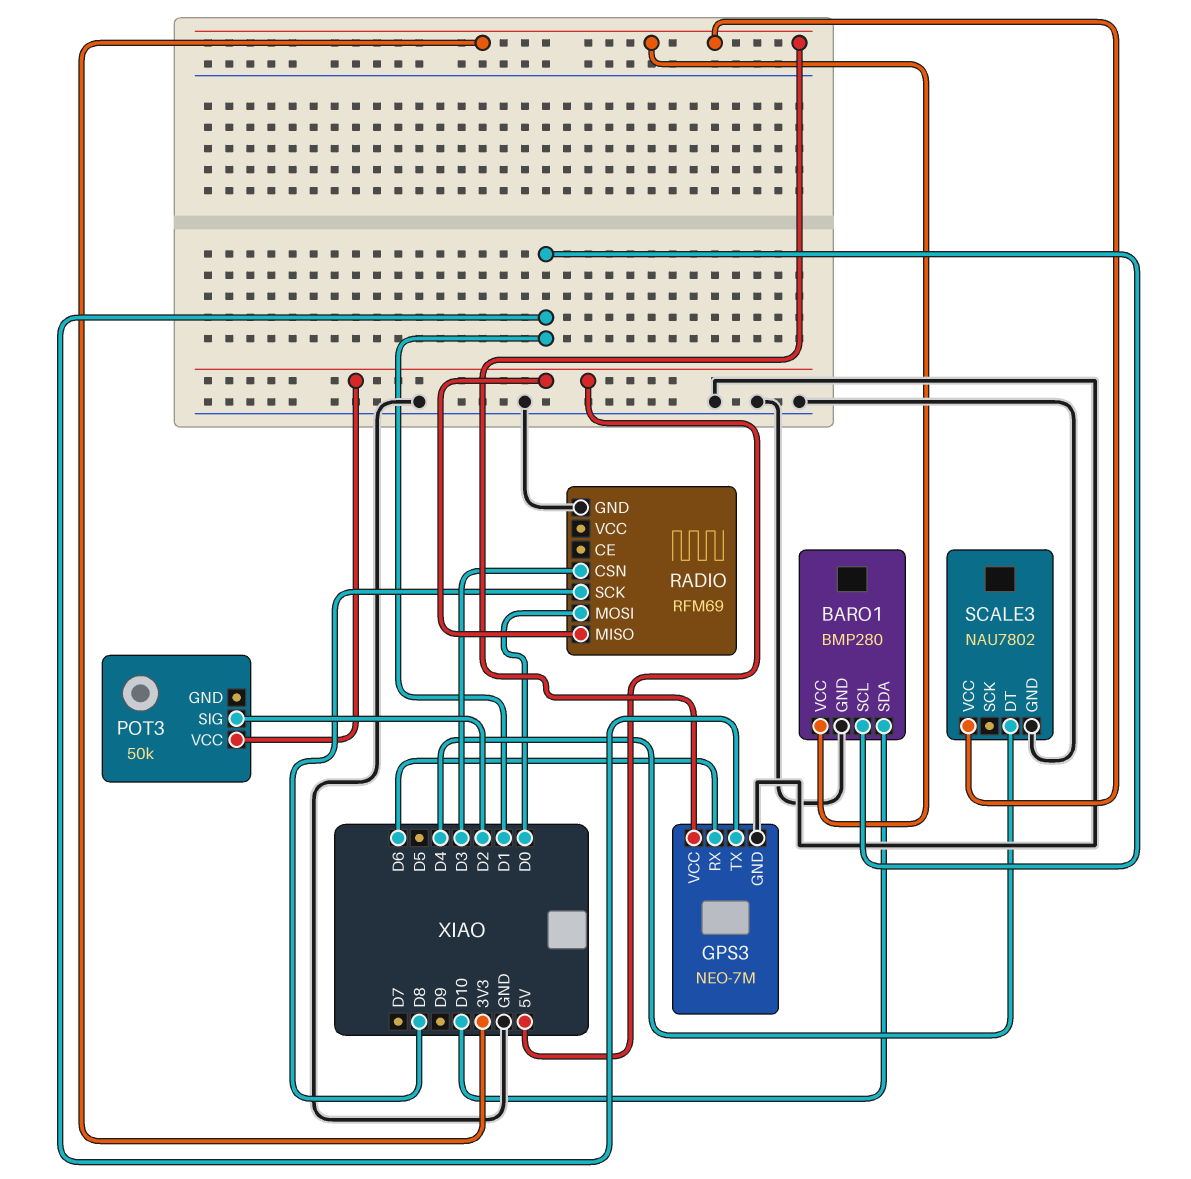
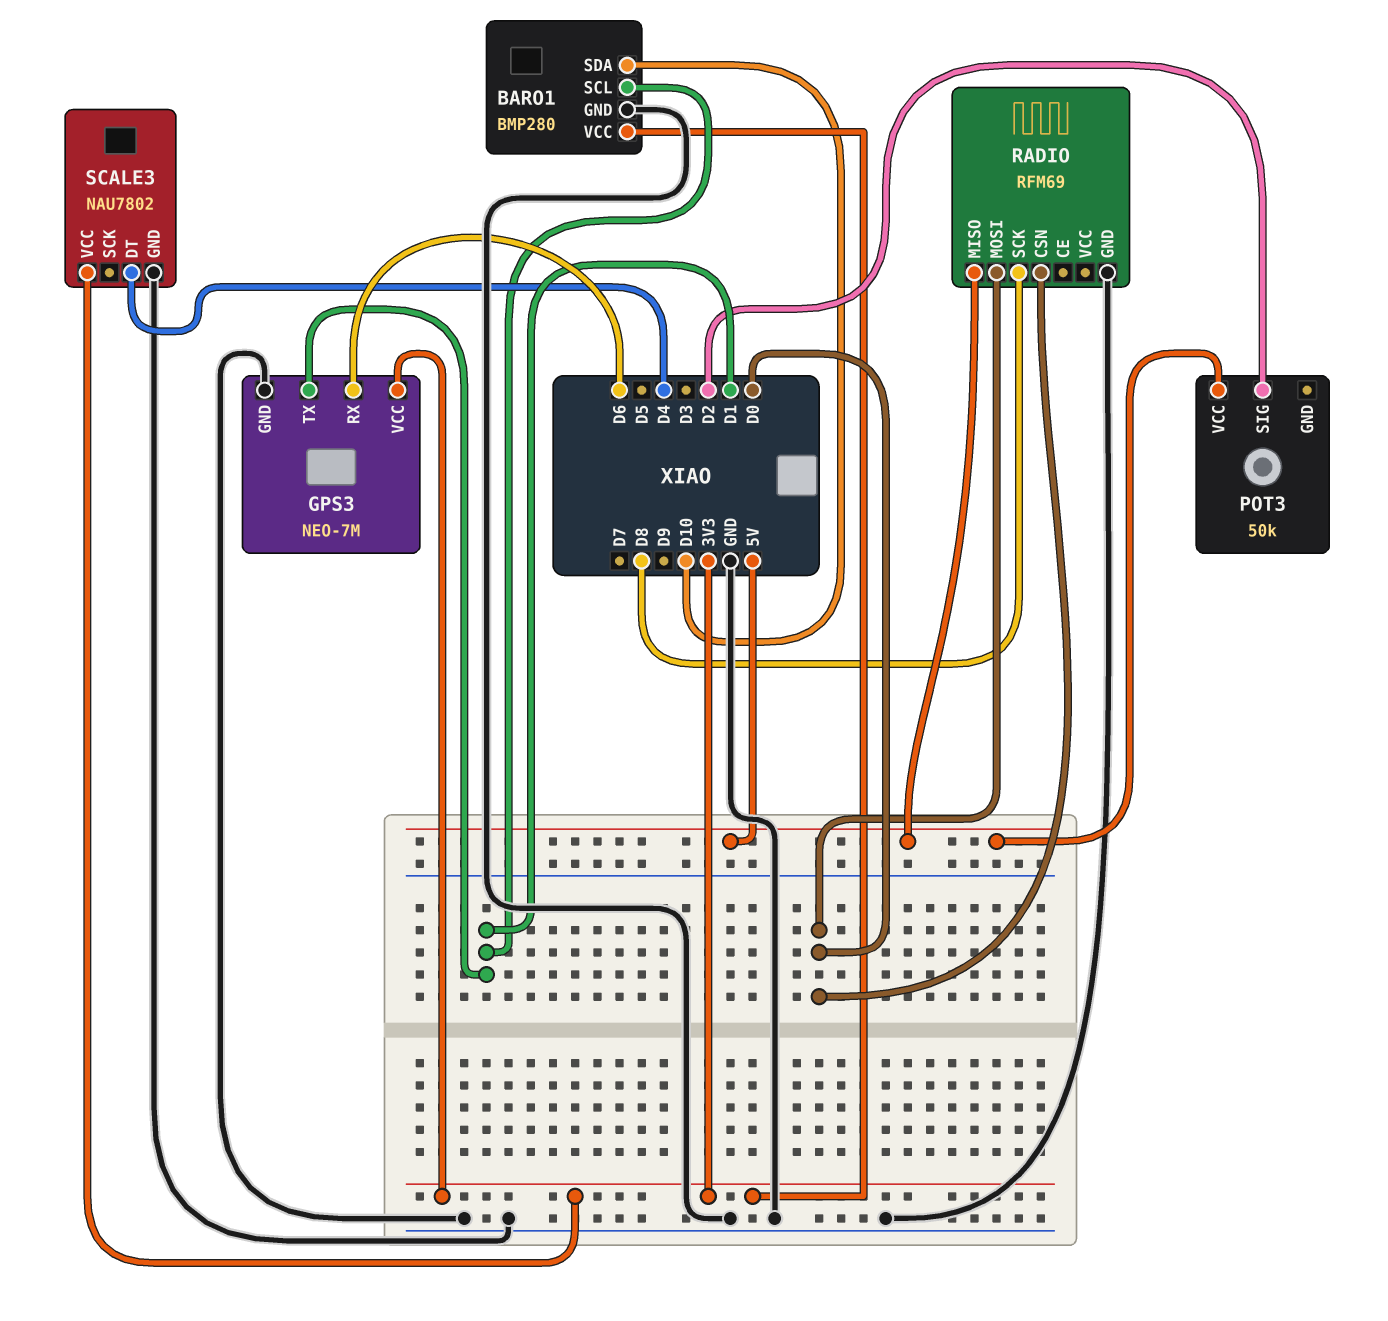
RADIO pin CSN: D3 -> D0

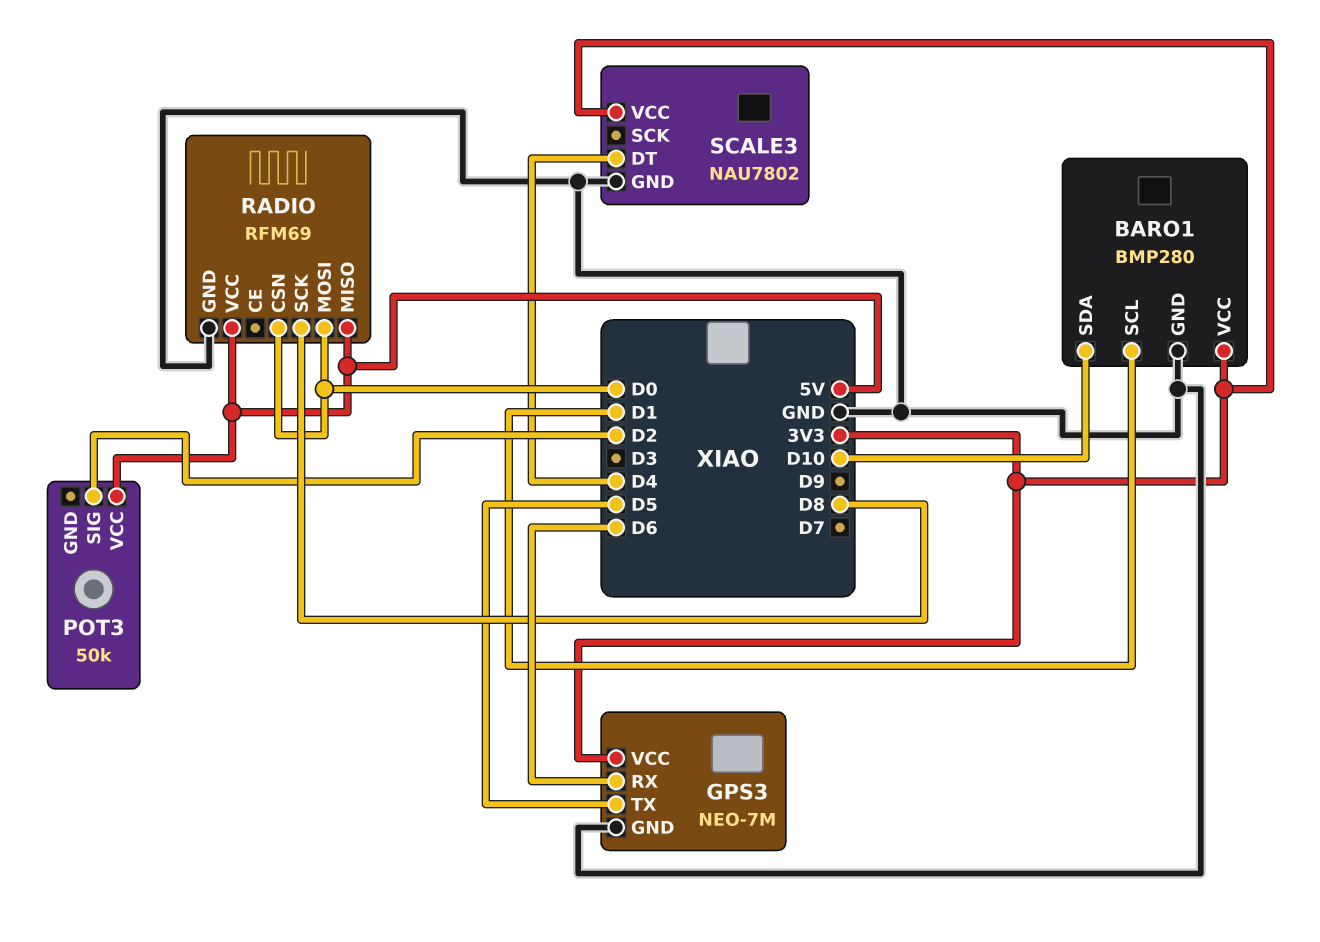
GPS3 pin TX: D1 -> D5
RADIO pin VCC: none -> 5V

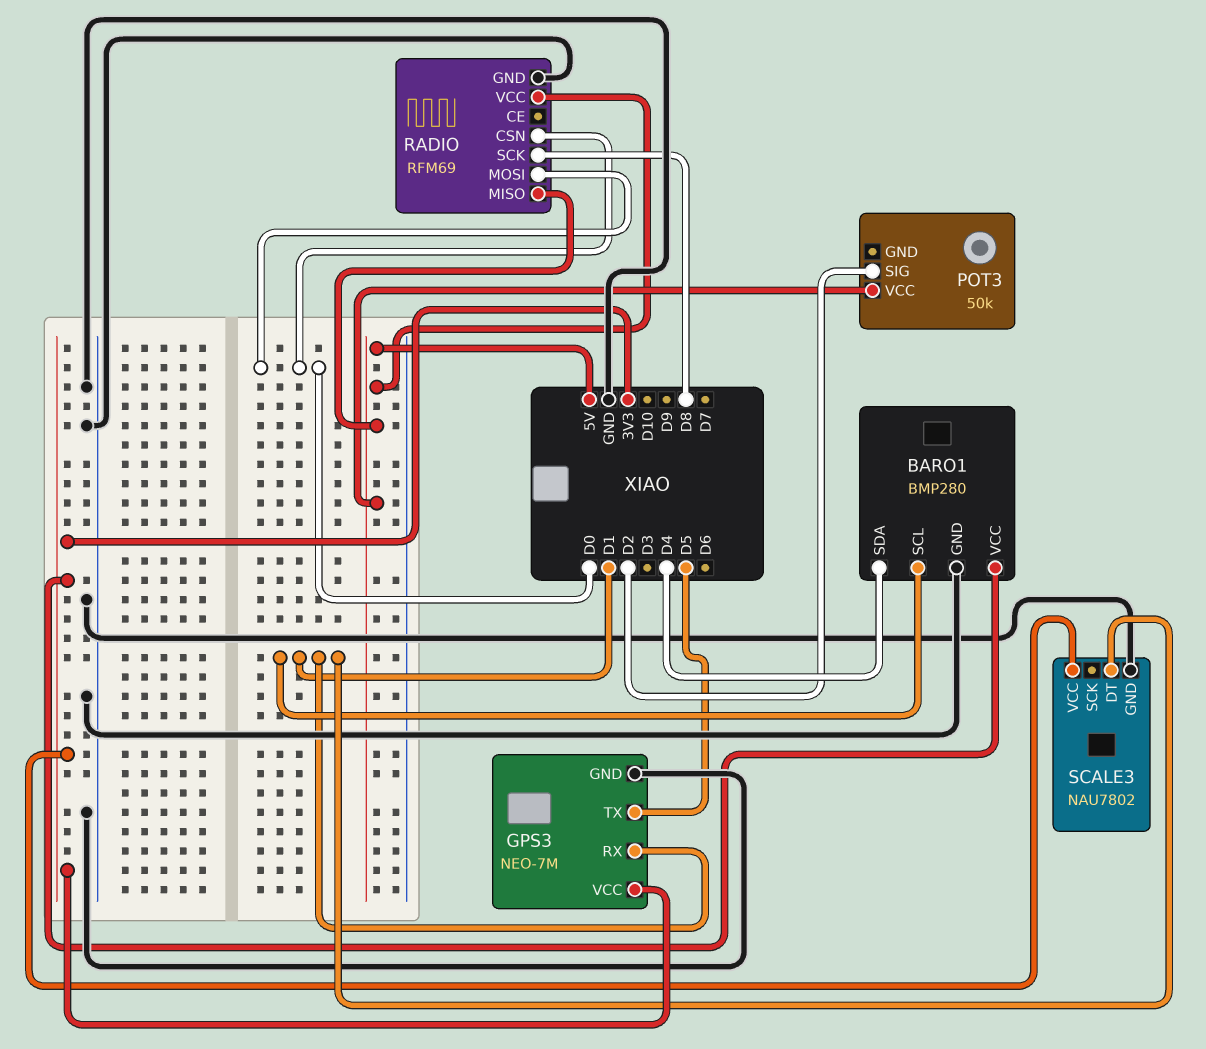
BARO1 pin SDA: D10 -> D4
GPS3 pin RX: D6 -> D1
SCALE3 pin DT: D4 -> D1

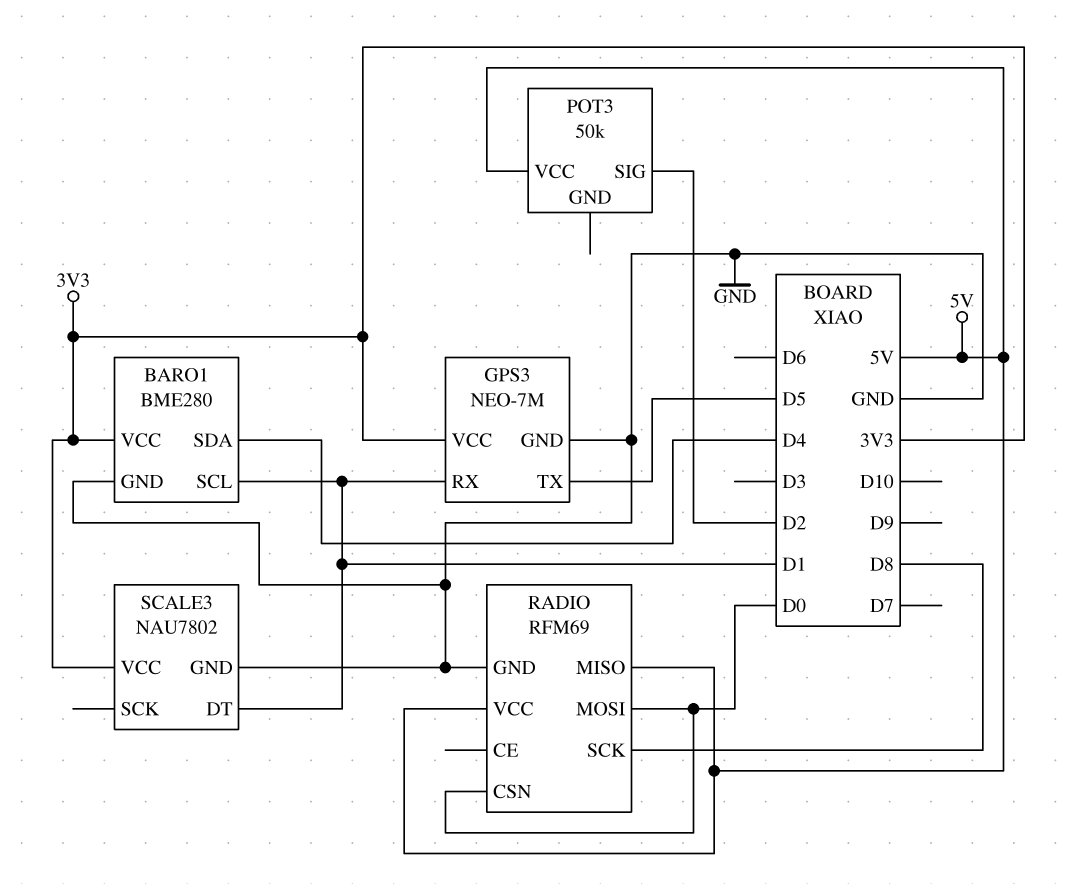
BARO1: BMP280 -> BME280

